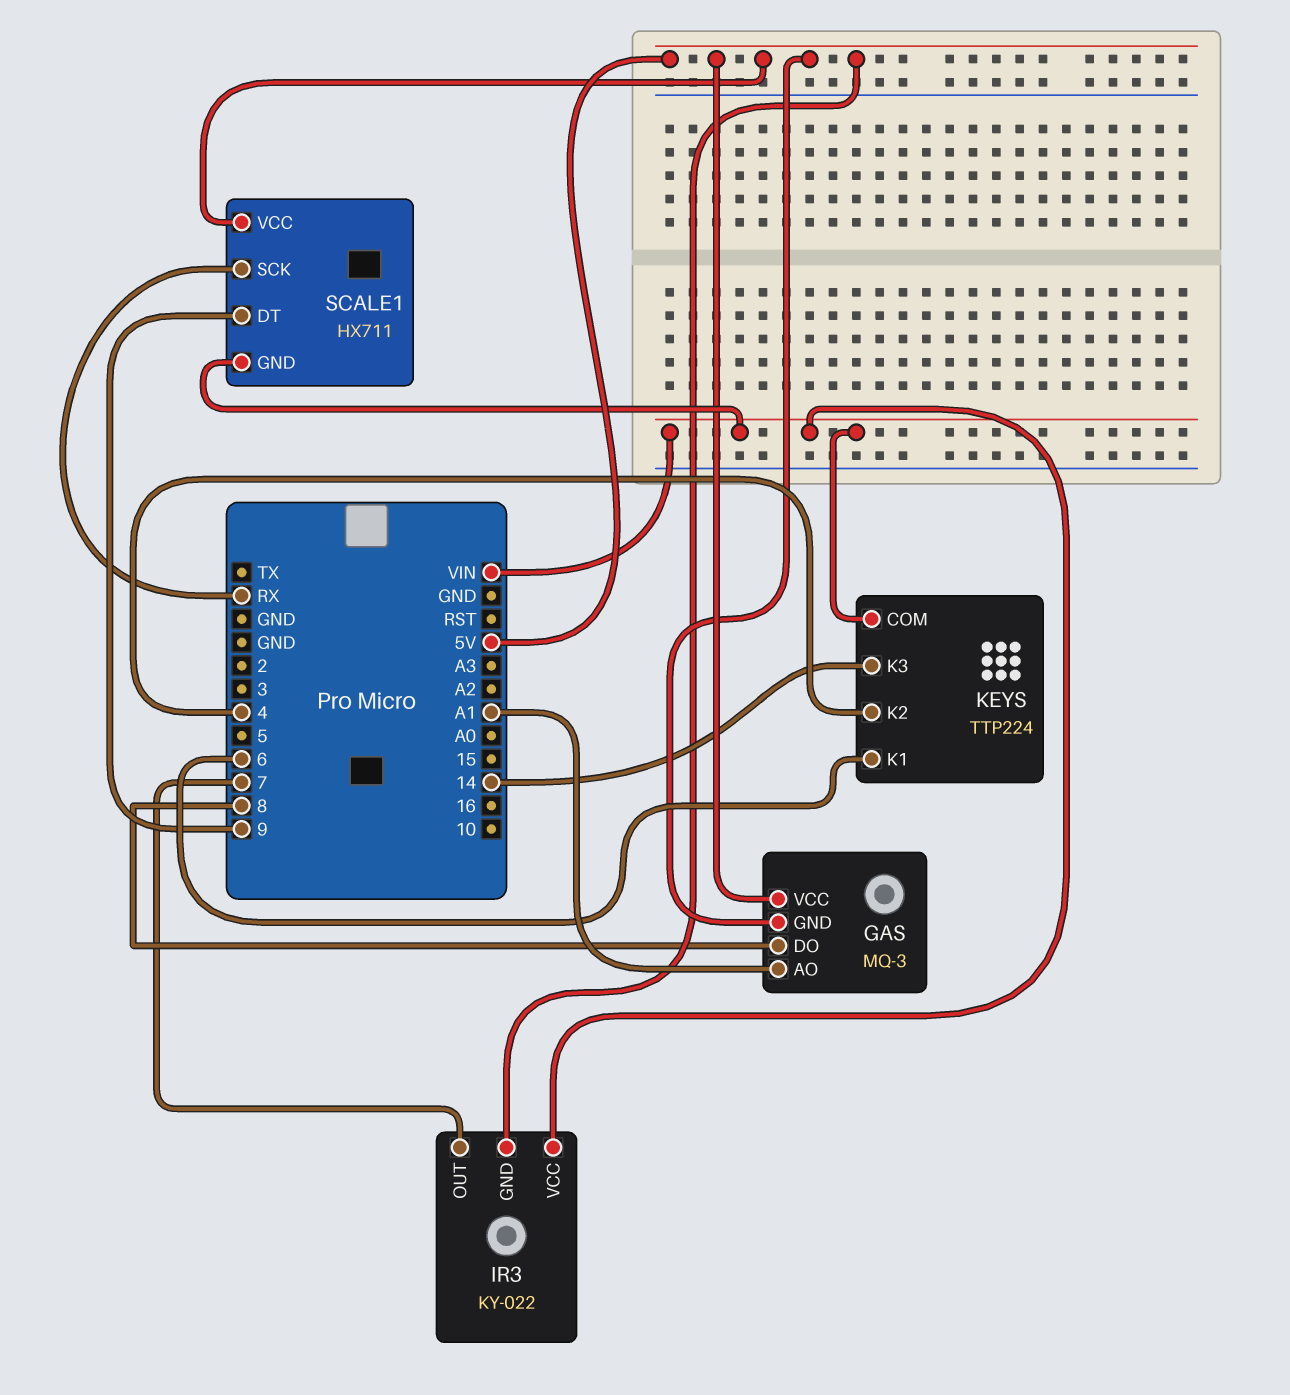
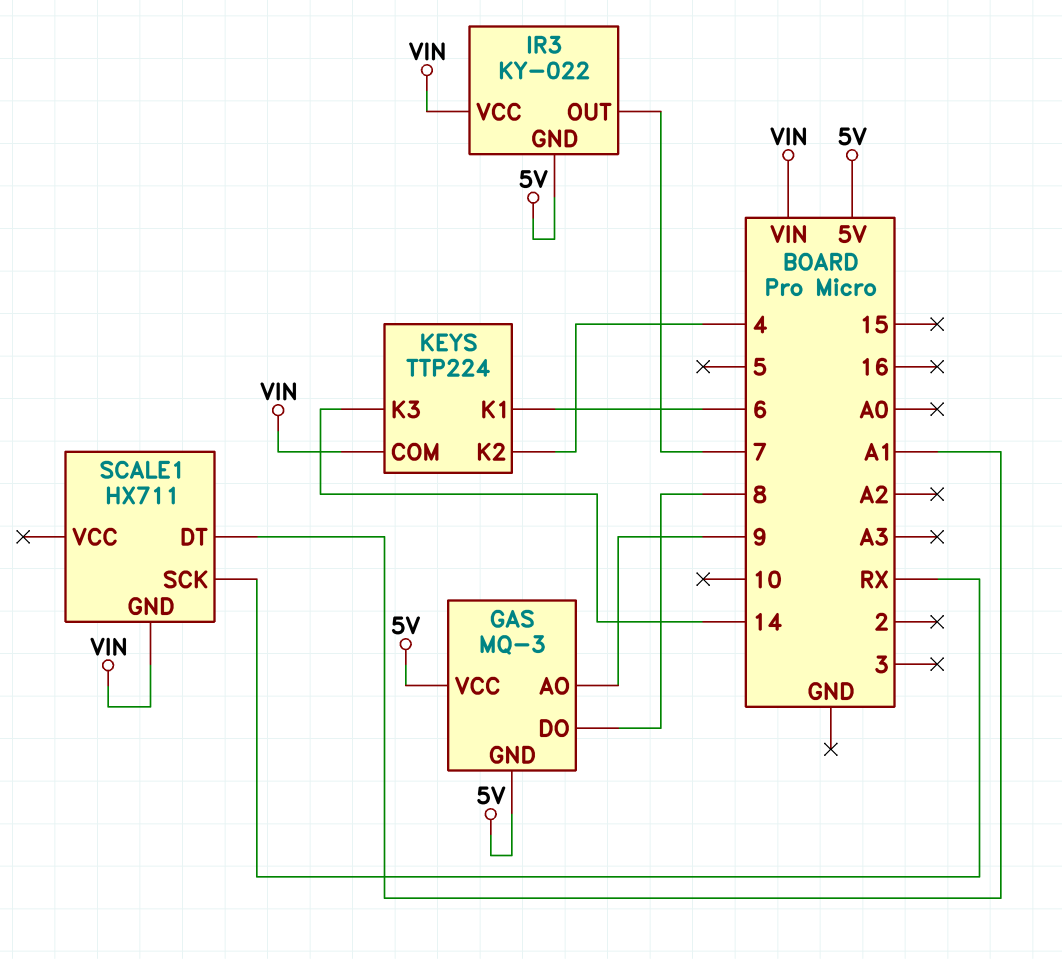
GAS pin AO: A1 -> 9
SCALE1 pin DT: 9 -> A1
SCALE1 pin VCC: 5V -> none

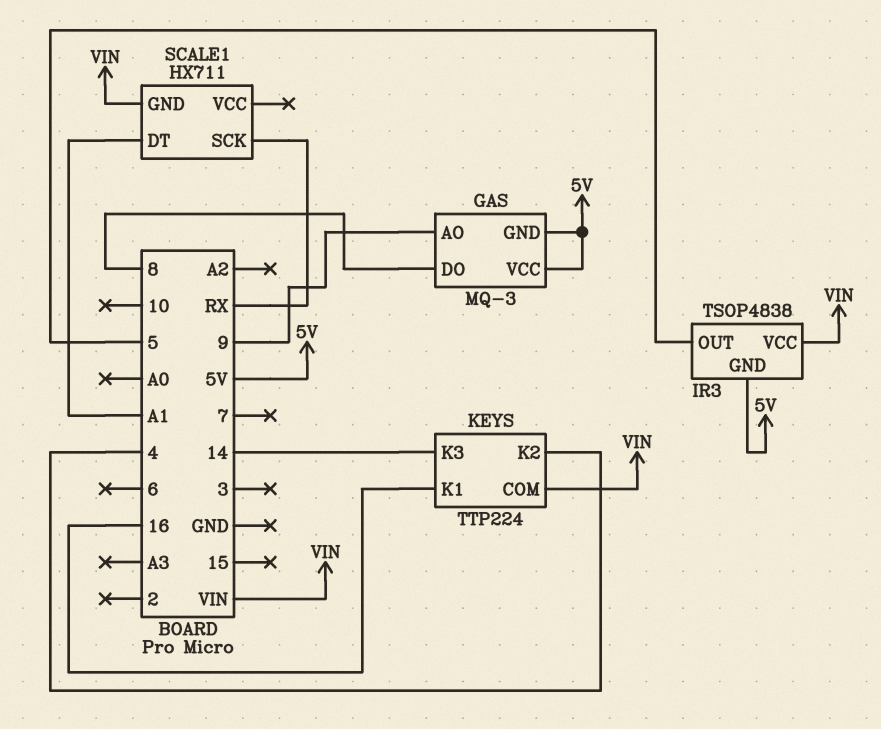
IR3: KY-022 -> TSOP4838
IR3 pin OUT: 7 -> 5
KEYS pin K1: 6 -> 16

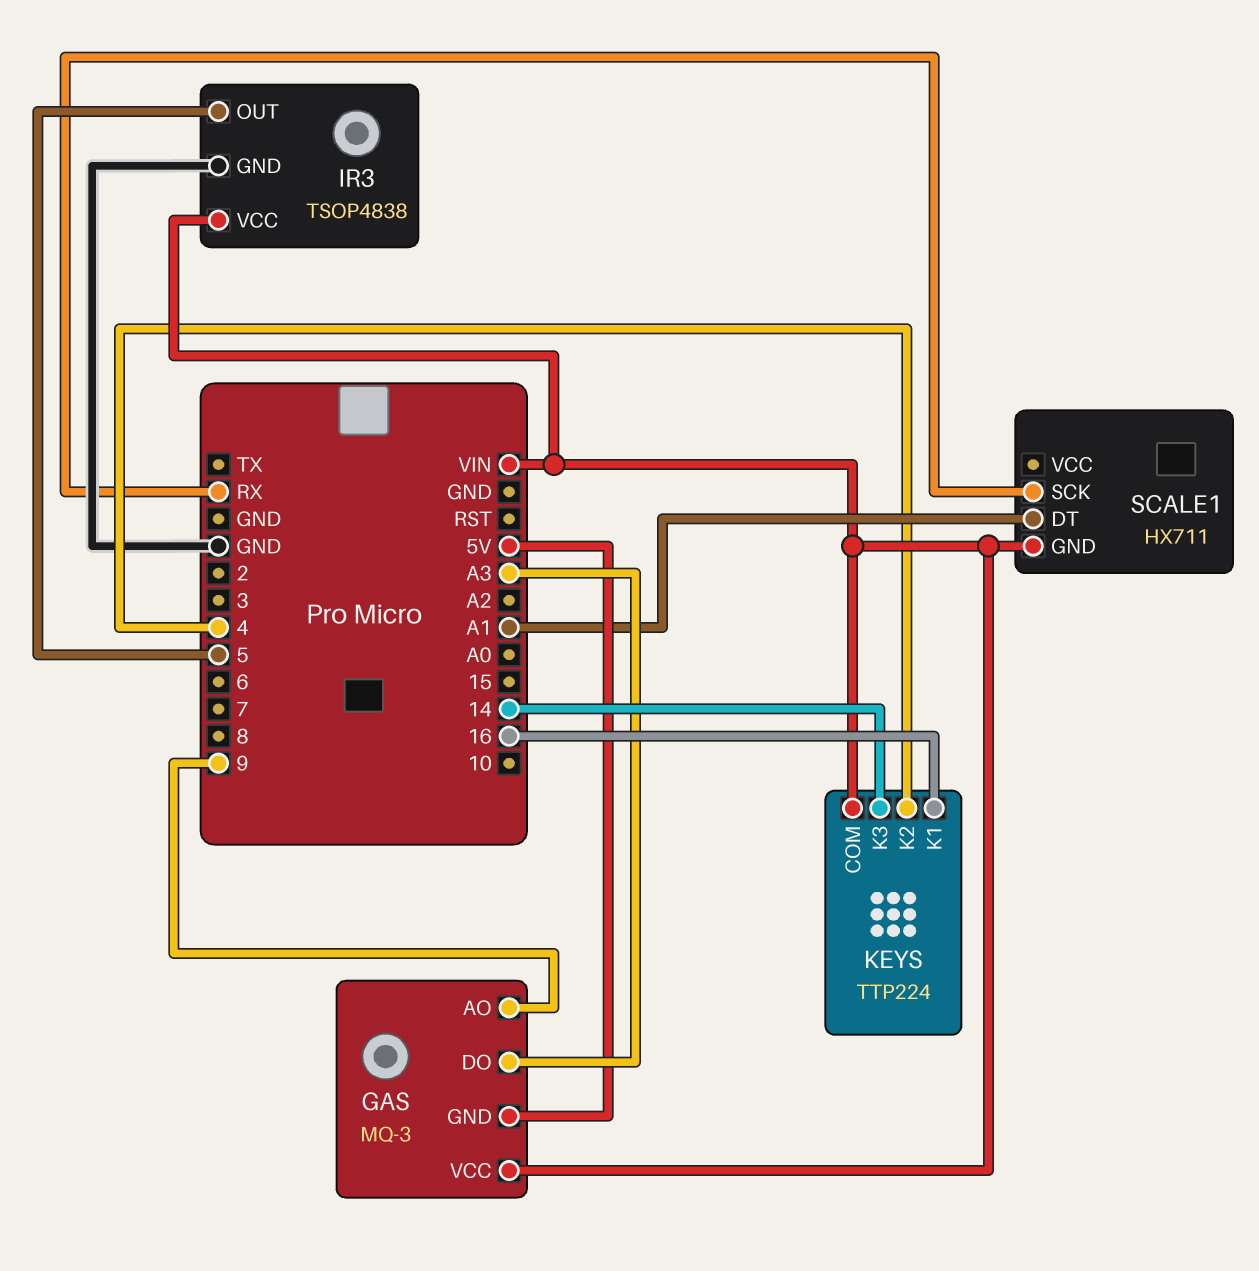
GAS pin DO: 8 -> A3
GAS pin VCC: 5V -> VIN
IR3 pin GND: 5V -> GND

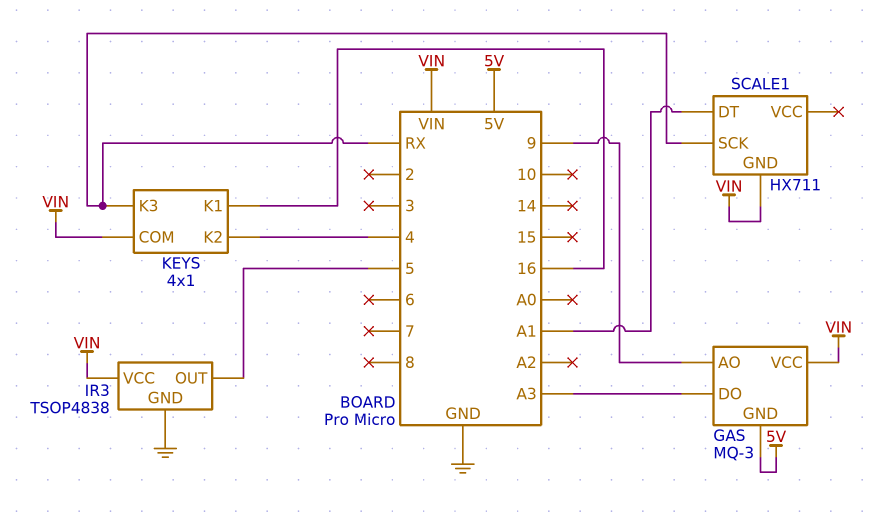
KEYS: TTP224 -> 4x1
KEYS pin K3: 14 -> RX

